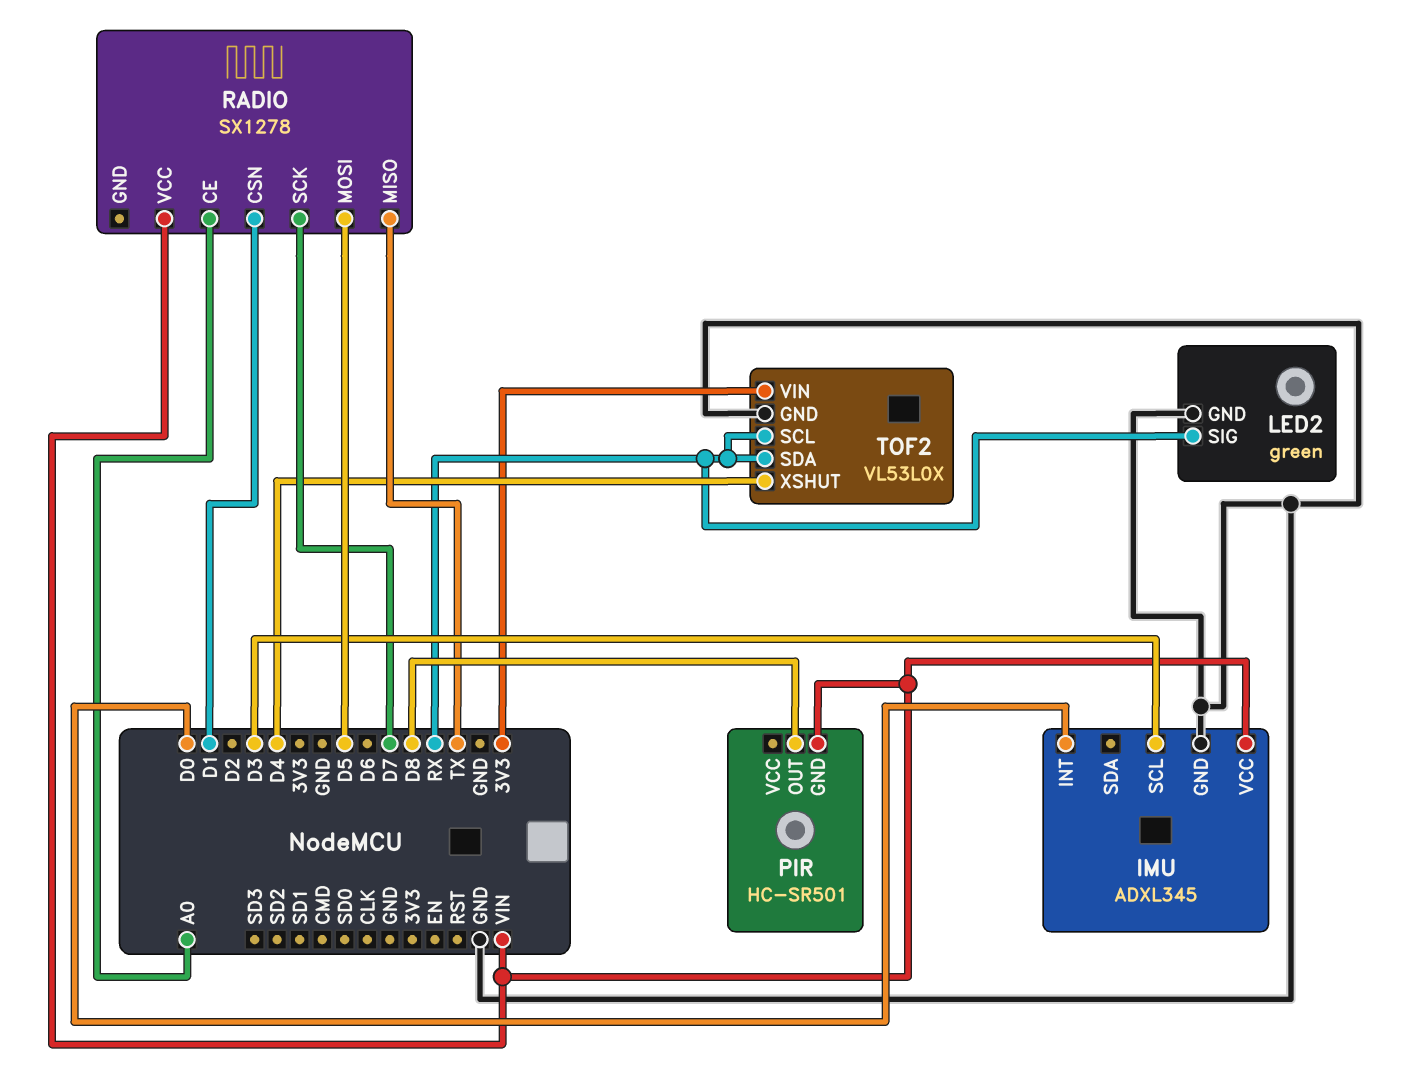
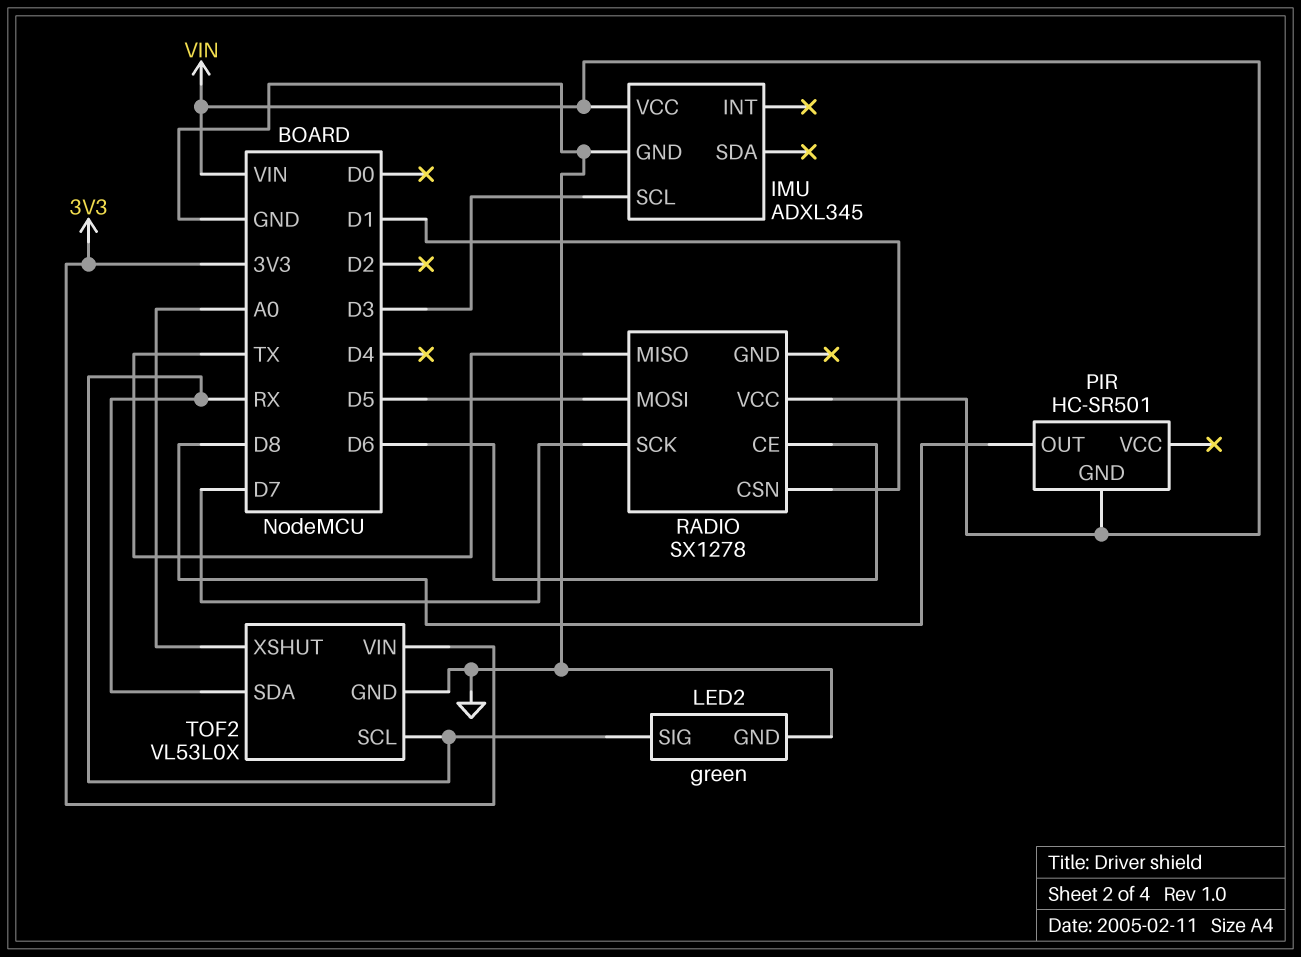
IMU pin INT: D0 -> none
RADIO pin CE: A0 -> D6
TOF2 pin XSHUT: D4 -> A0

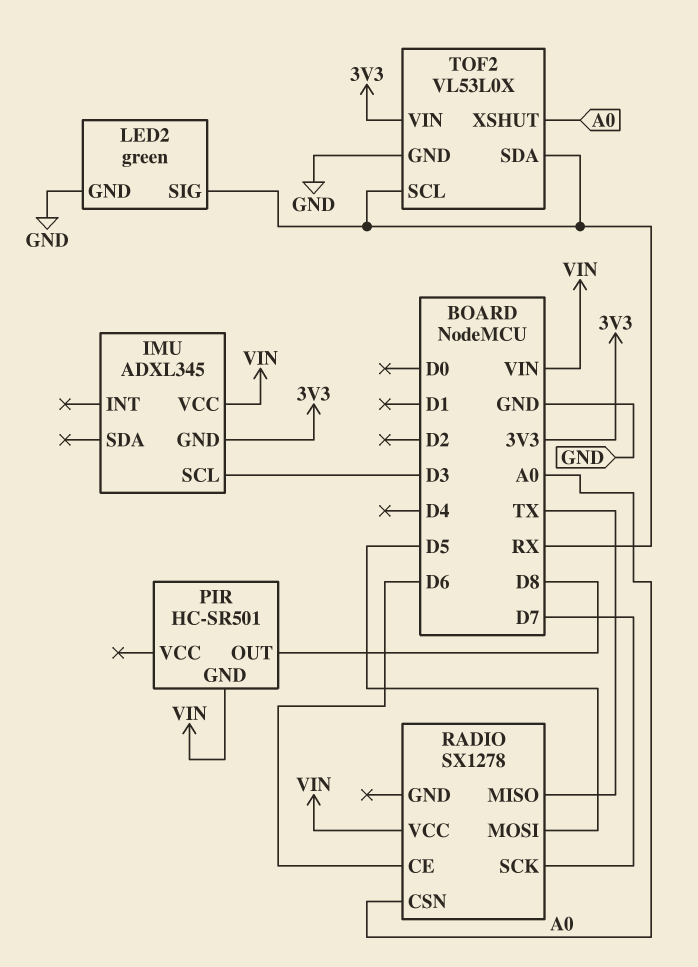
IMU pin GND: GND -> 3V3
RADIO pin CSN: D1 -> A0

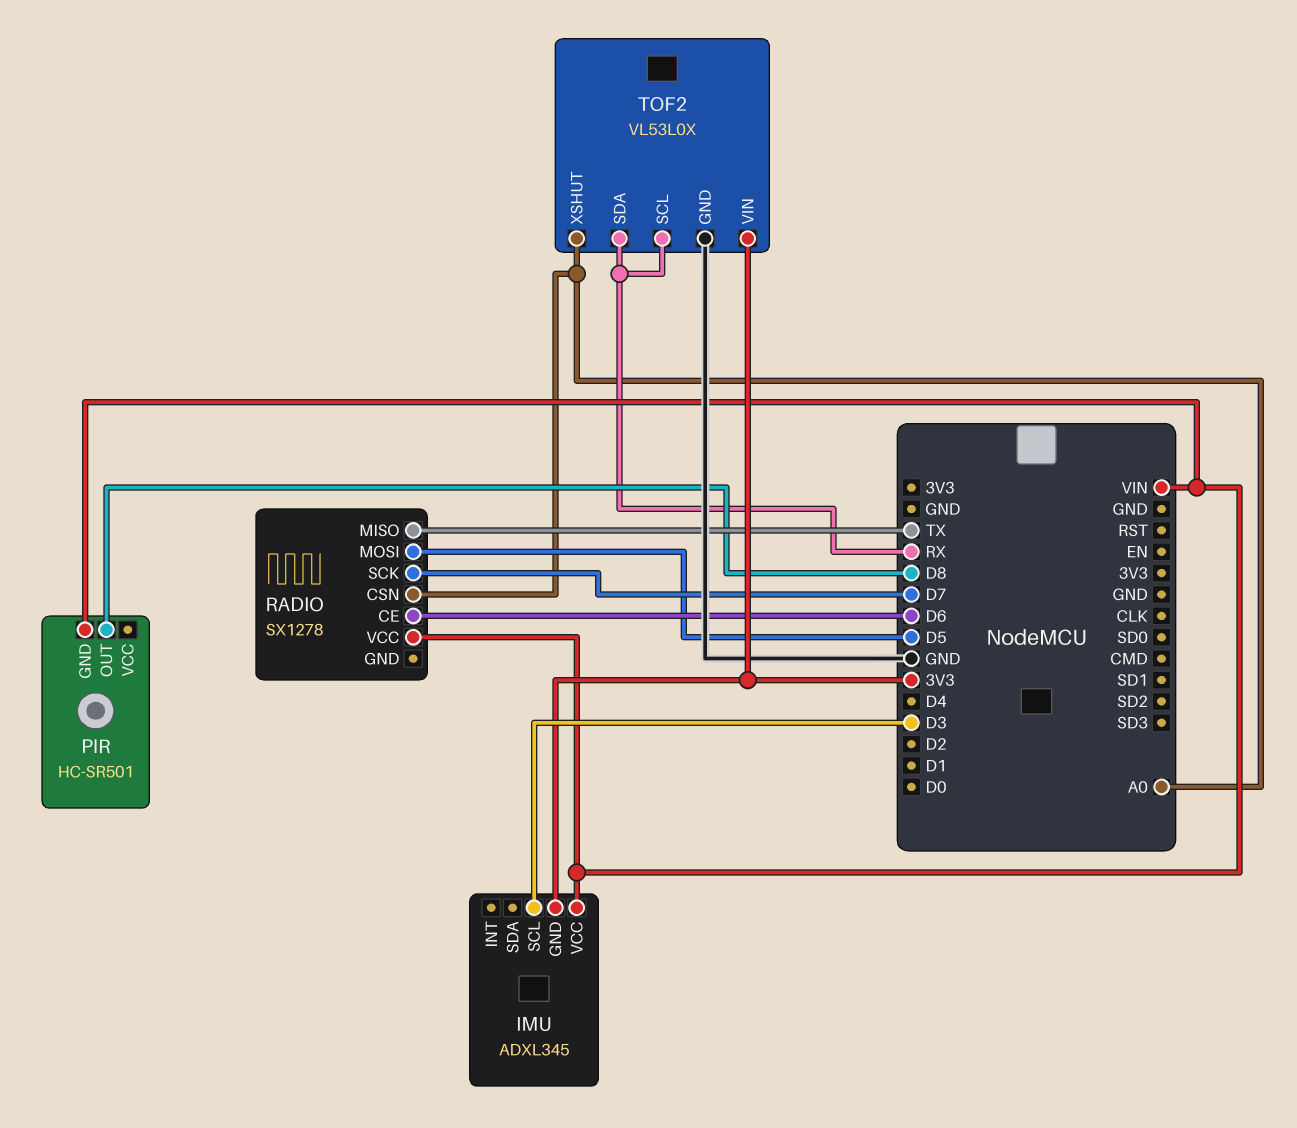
LED2: green -> none
LED2 pin GND: GND -> none
LED2 pin SIG: RX -> none

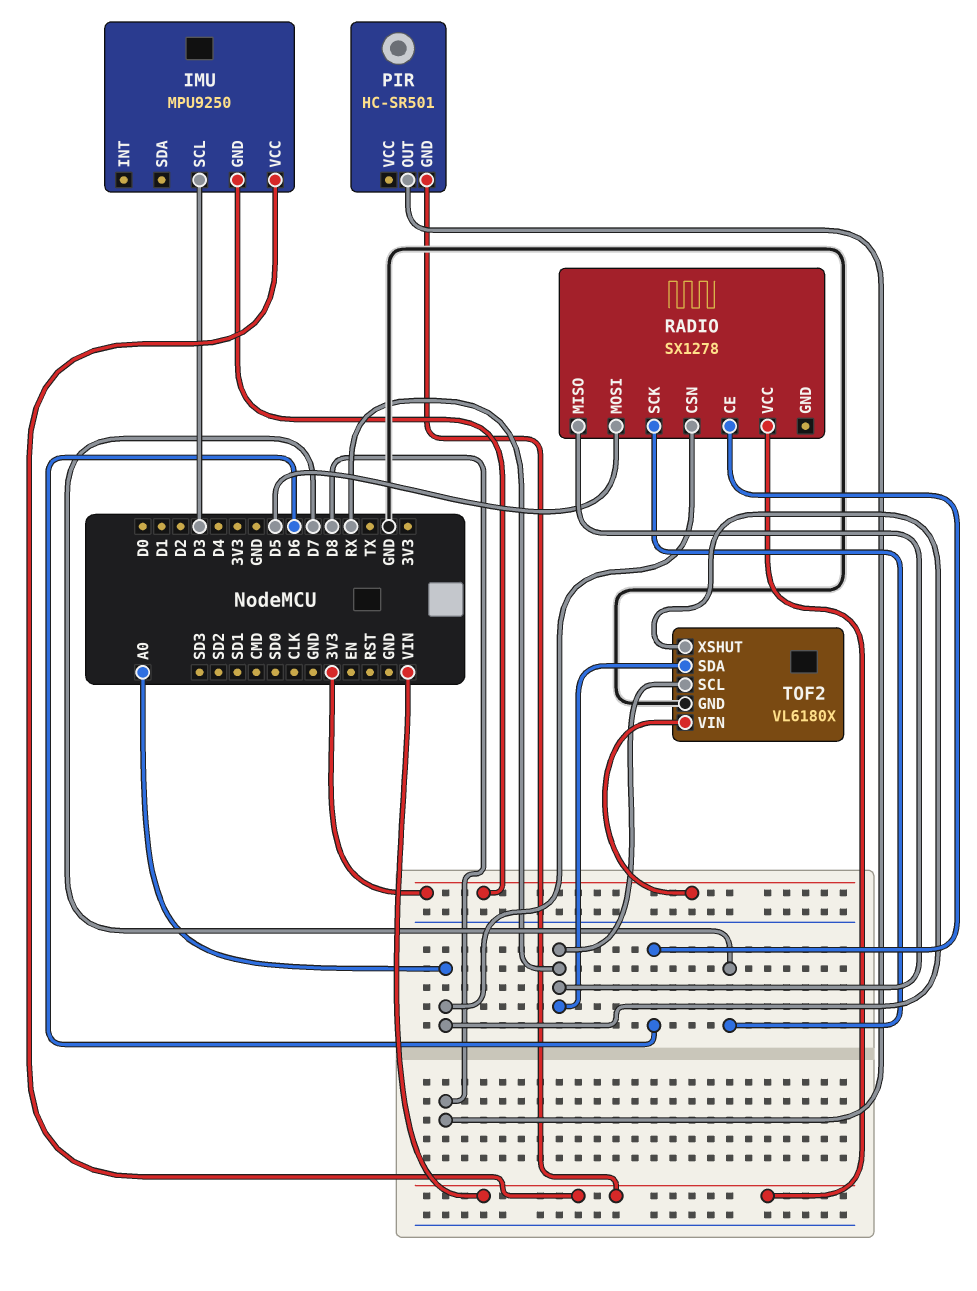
IMU: ADXL345 -> MPU9250
RADIO pin MISO: TX -> RX
TOF2: VL53L0X -> VL6180X

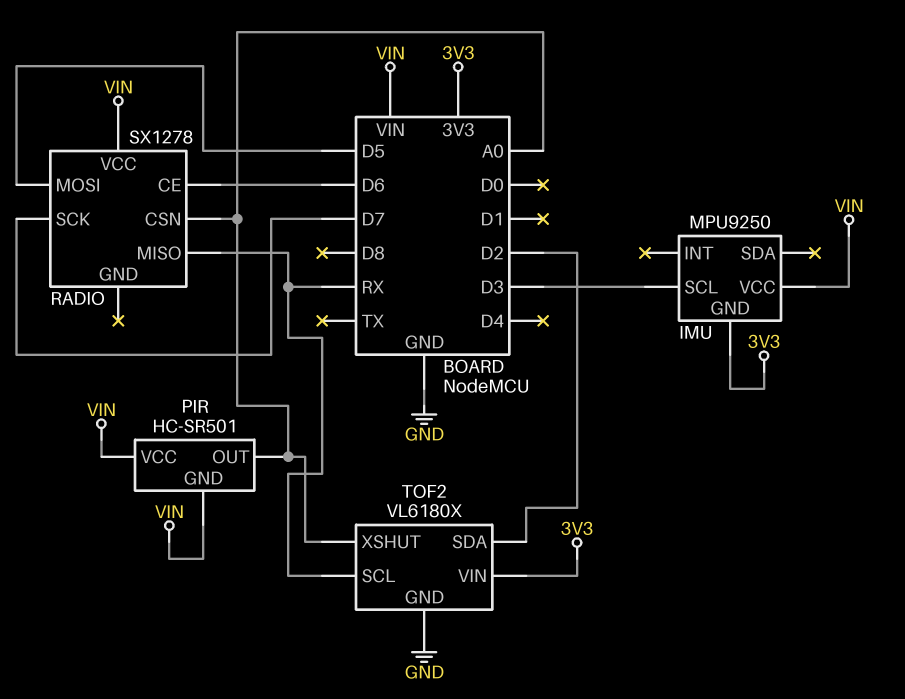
PIR pin OUT: D8 -> A0
PIR pin VCC: none -> VIN
TOF2 pin SDA: RX -> D2

